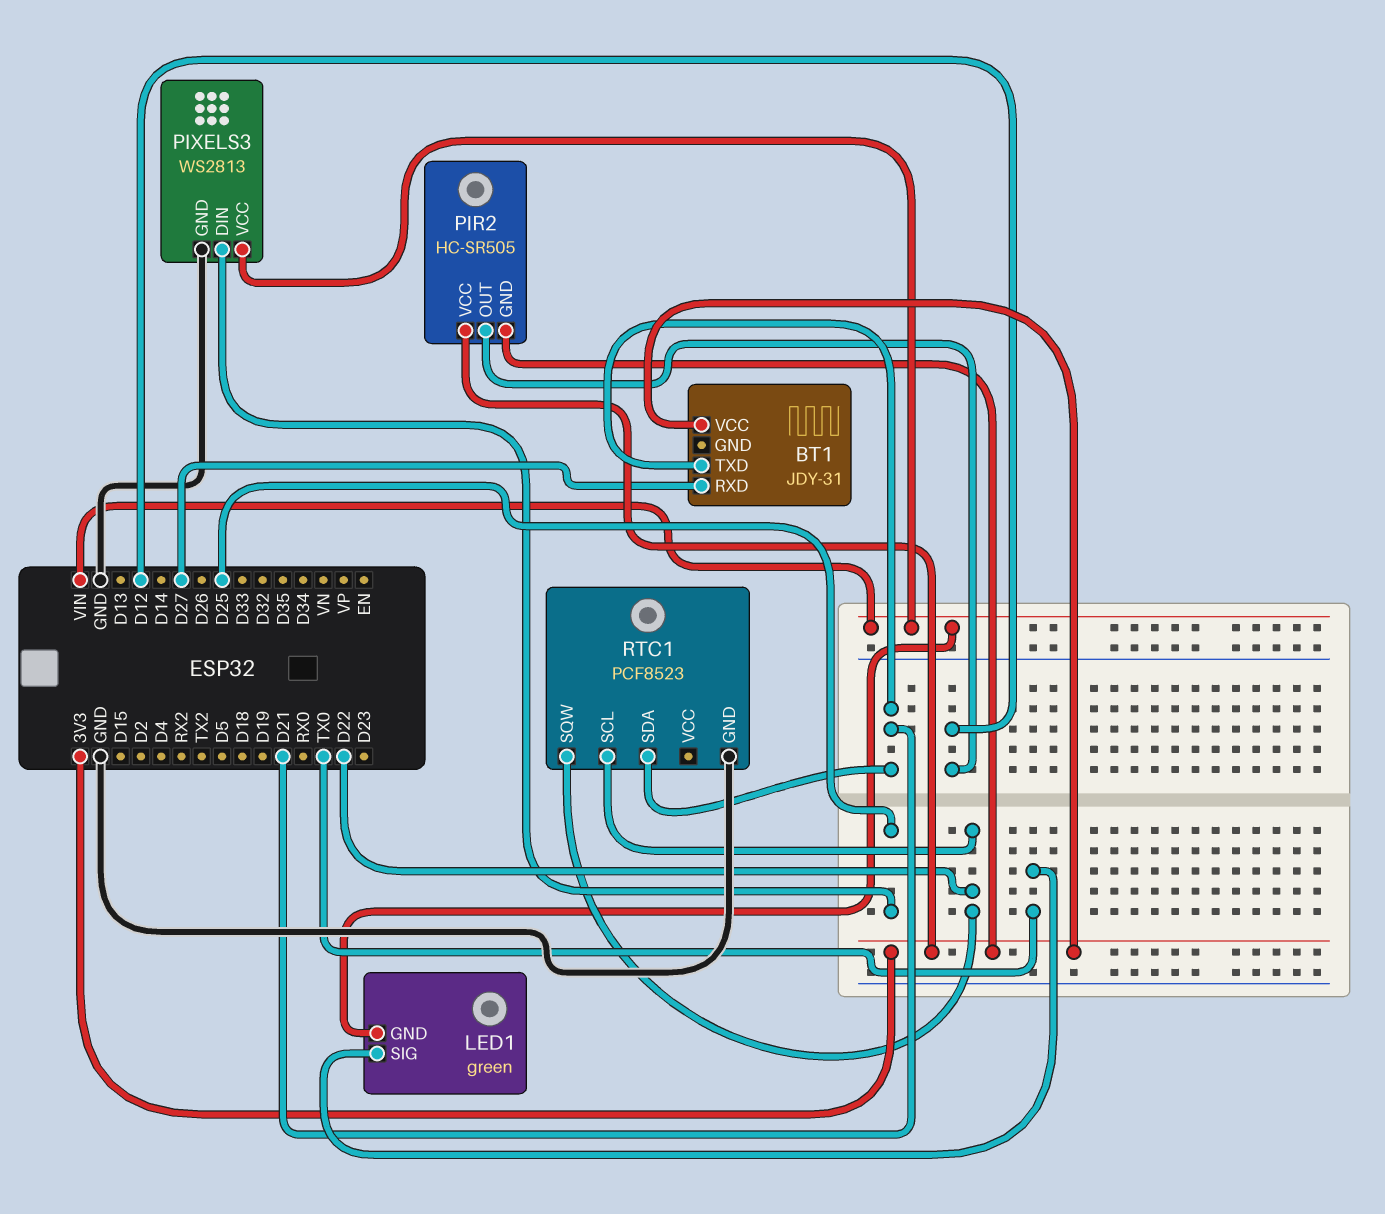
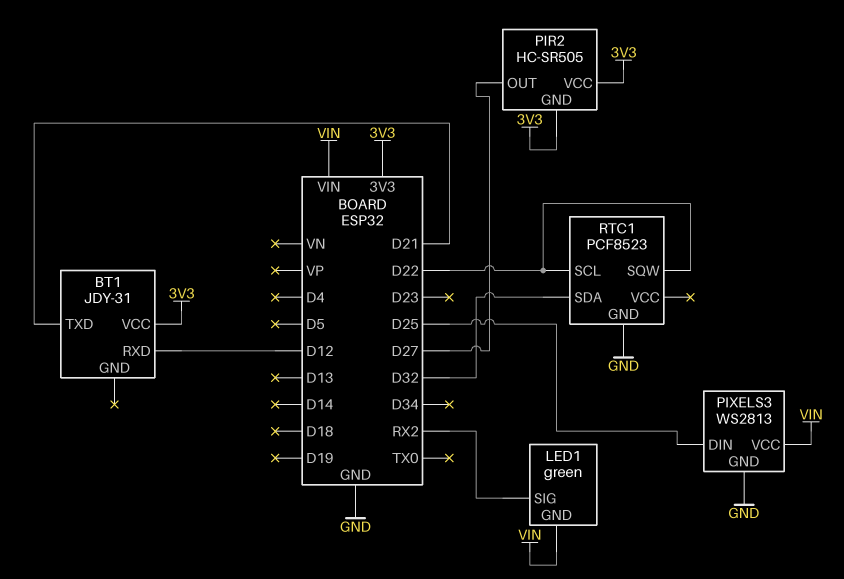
BT1 pin RXD: D27 -> D12
LED1 pin SIG: TX0 -> RX2
PIR2 pin OUT: D12 -> D27
RTC1 pin SDA: D21 -> D32

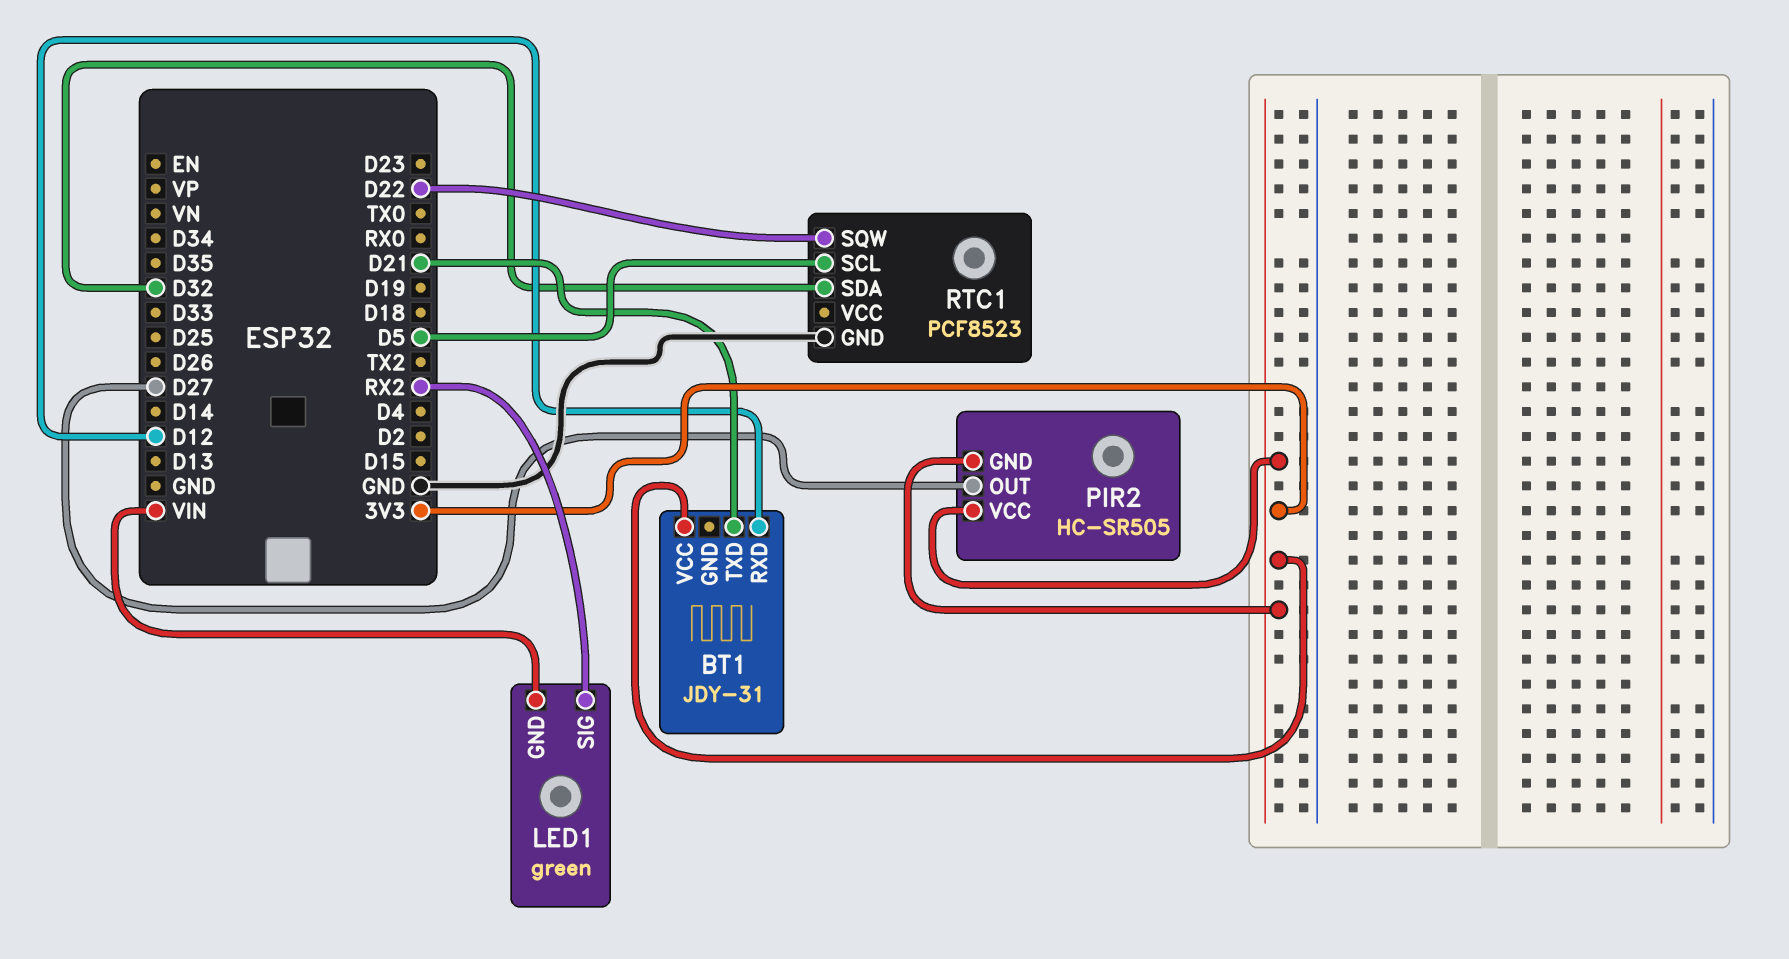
PIXELS3: WS2813 -> none
PIXELS3 pin DIN: D25 -> none
PIXELS3 pin GND: GND -> none
PIXELS3 pin VCC: VIN -> none
RTC1 pin SCL: D22 -> D5

